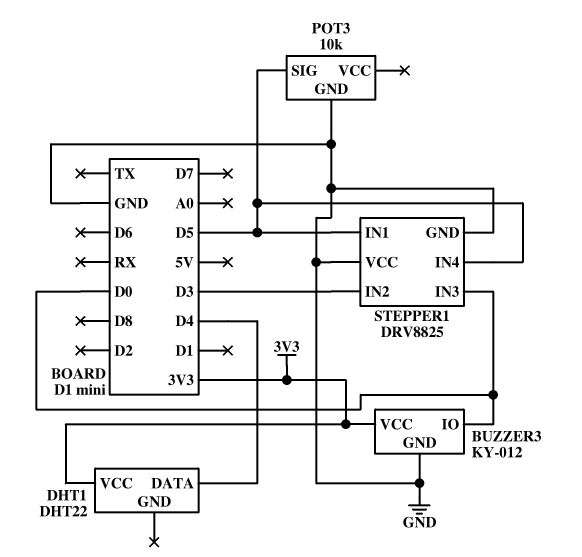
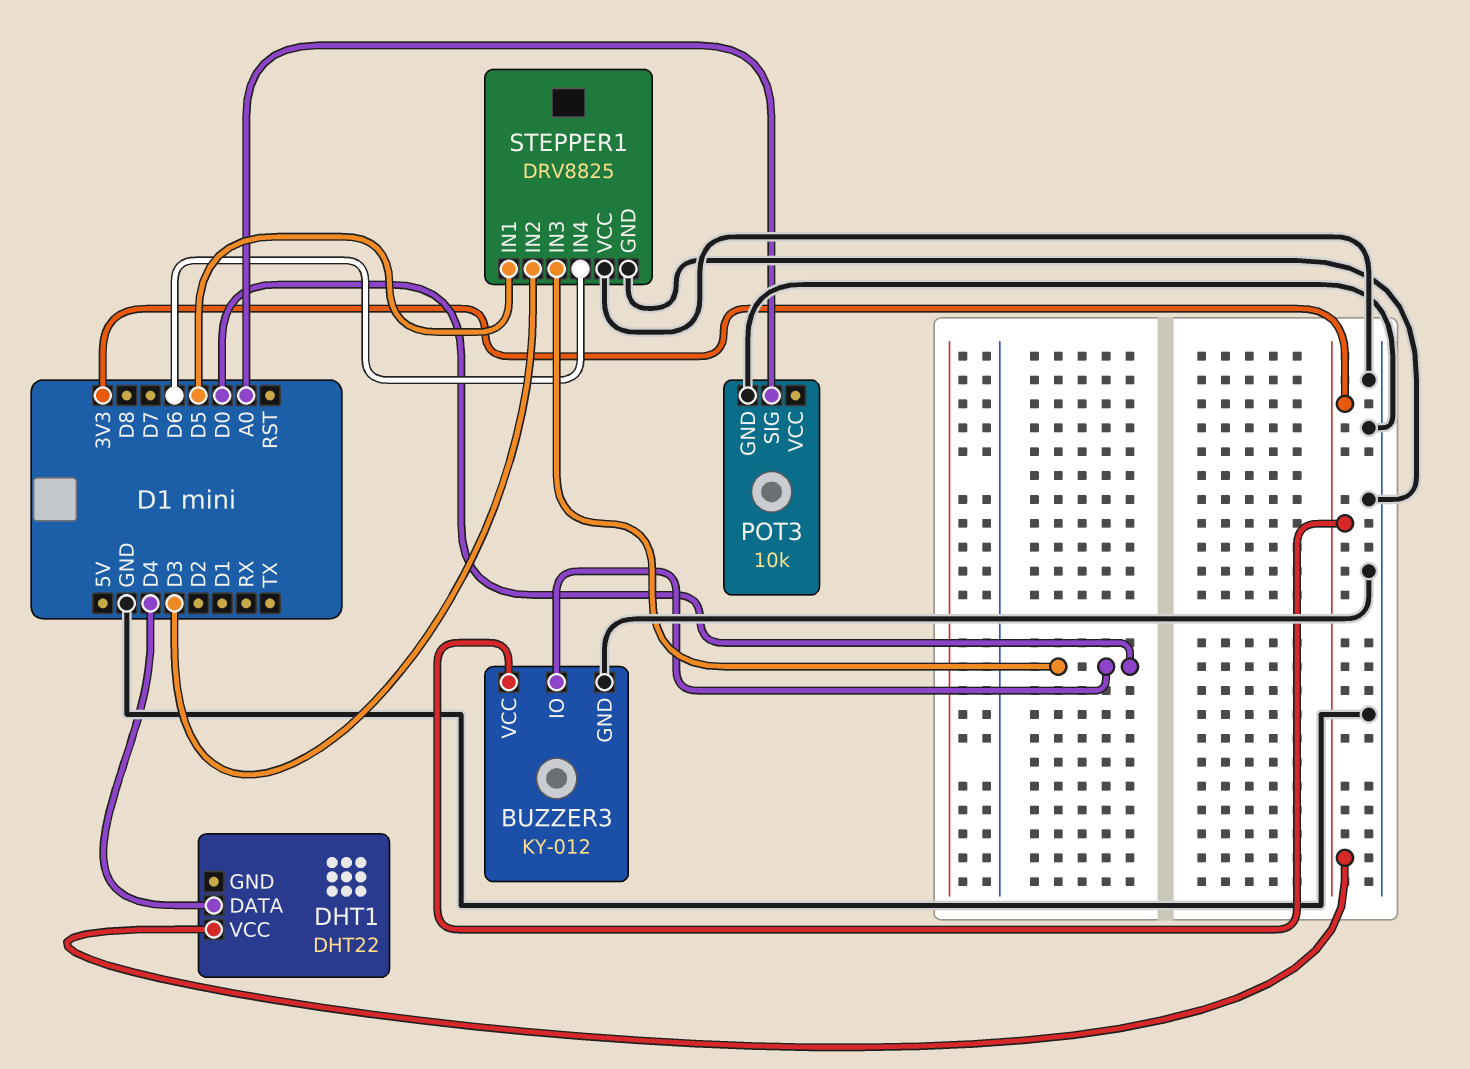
POT3 pin SIG: D5 -> A0
STEPPER1 pin IN4: D5 -> D6

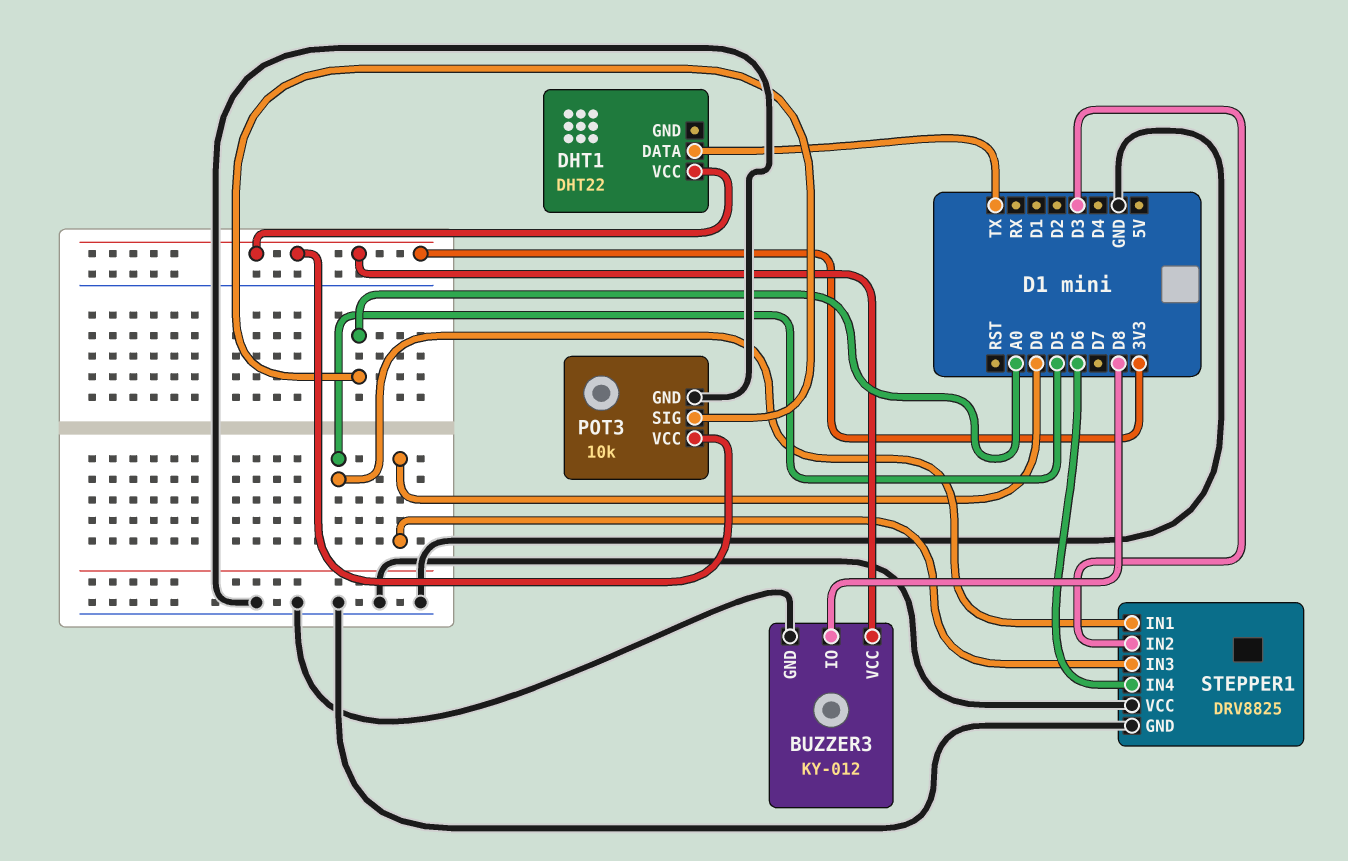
BUZZER3 pin IO: D0 -> D8
DHT1 pin DATA: D4 -> TX
POT3 pin VCC: none -> 3V3

